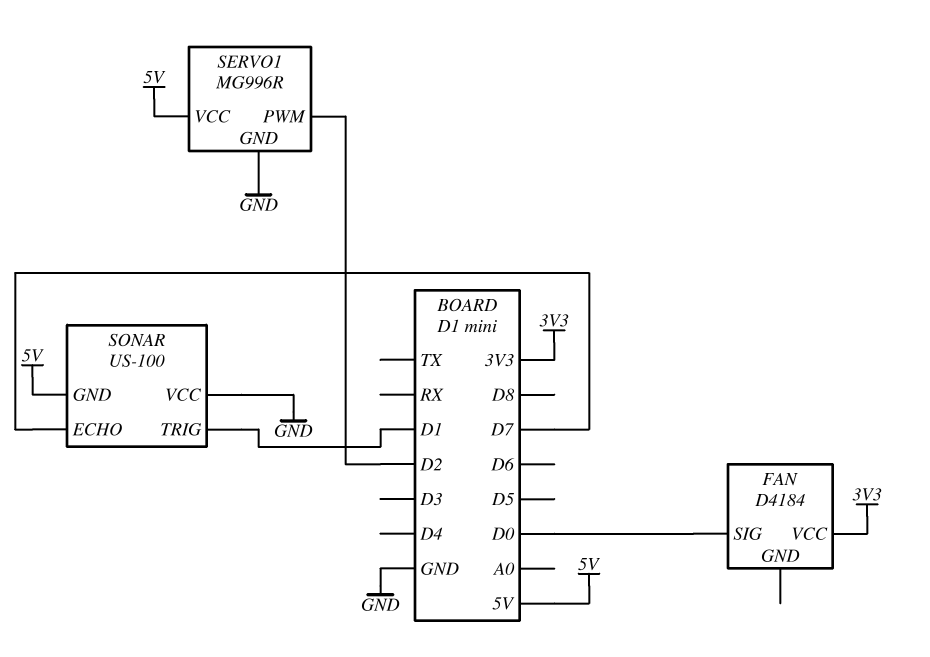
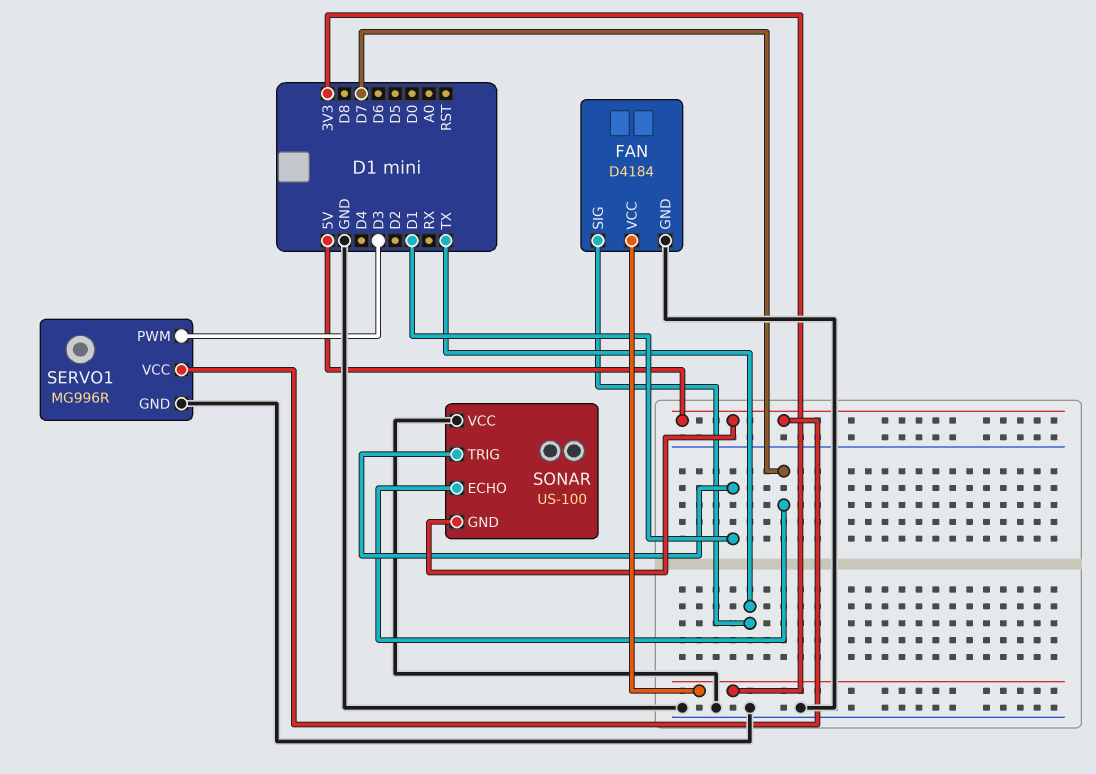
FAN pin GND: none -> GND
FAN pin SIG: D0 -> TX
SERVO1 pin PWM: D2 -> D3

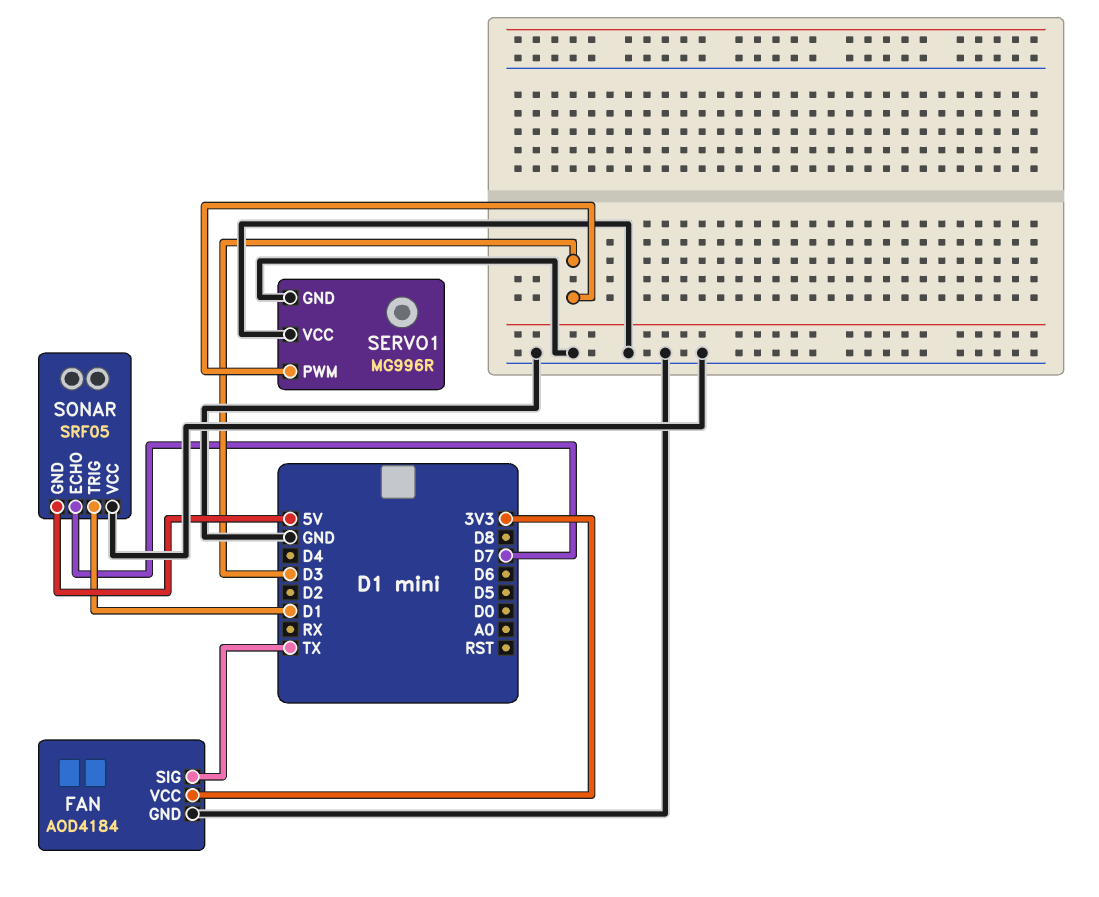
FAN: D4184 -> AOD4184
SERVO1 pin VCC: 5V -> GND
SONAR: US-100 -> SRF05

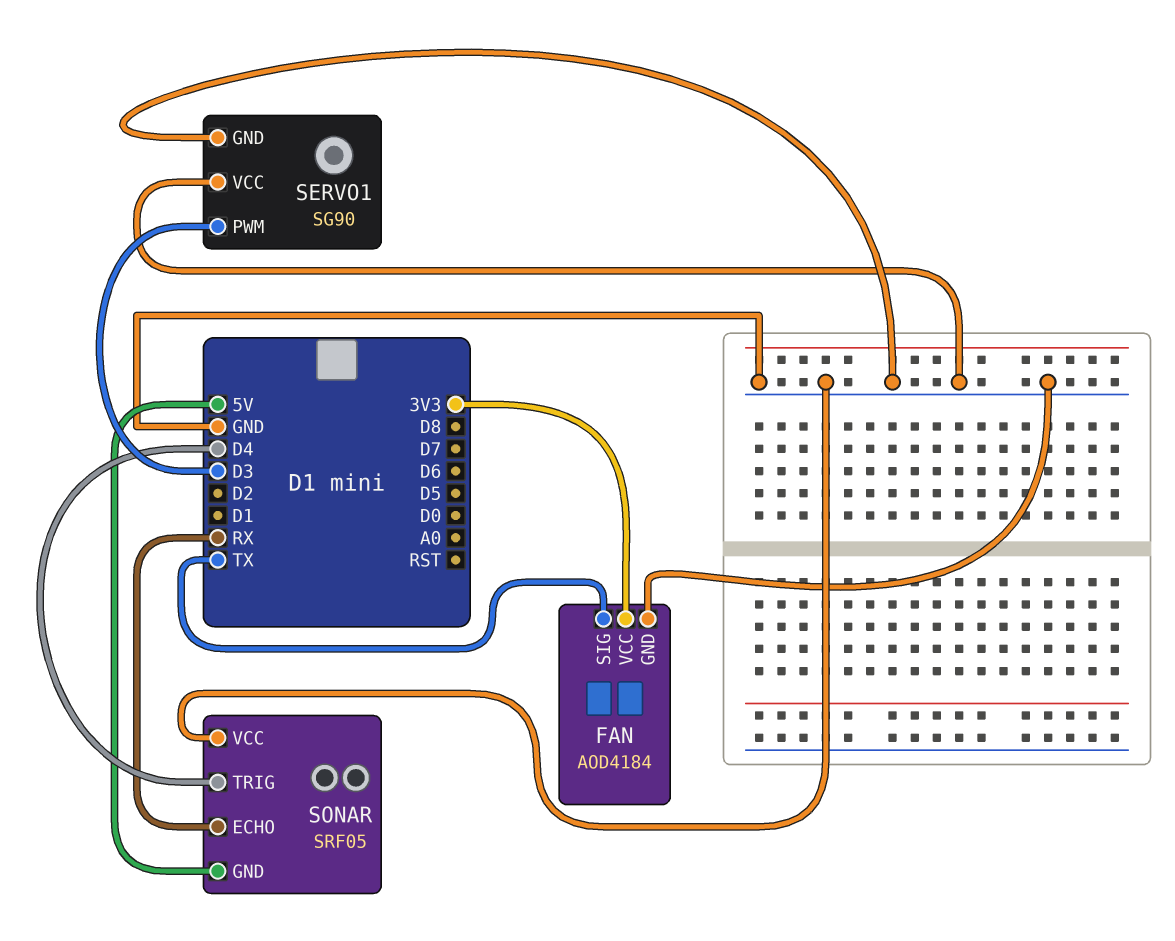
SERVO1: MG996R -> SG90
SONAR pin ECHO: D7 -> RX
SONAR pin TRIG: D1 -> D4

